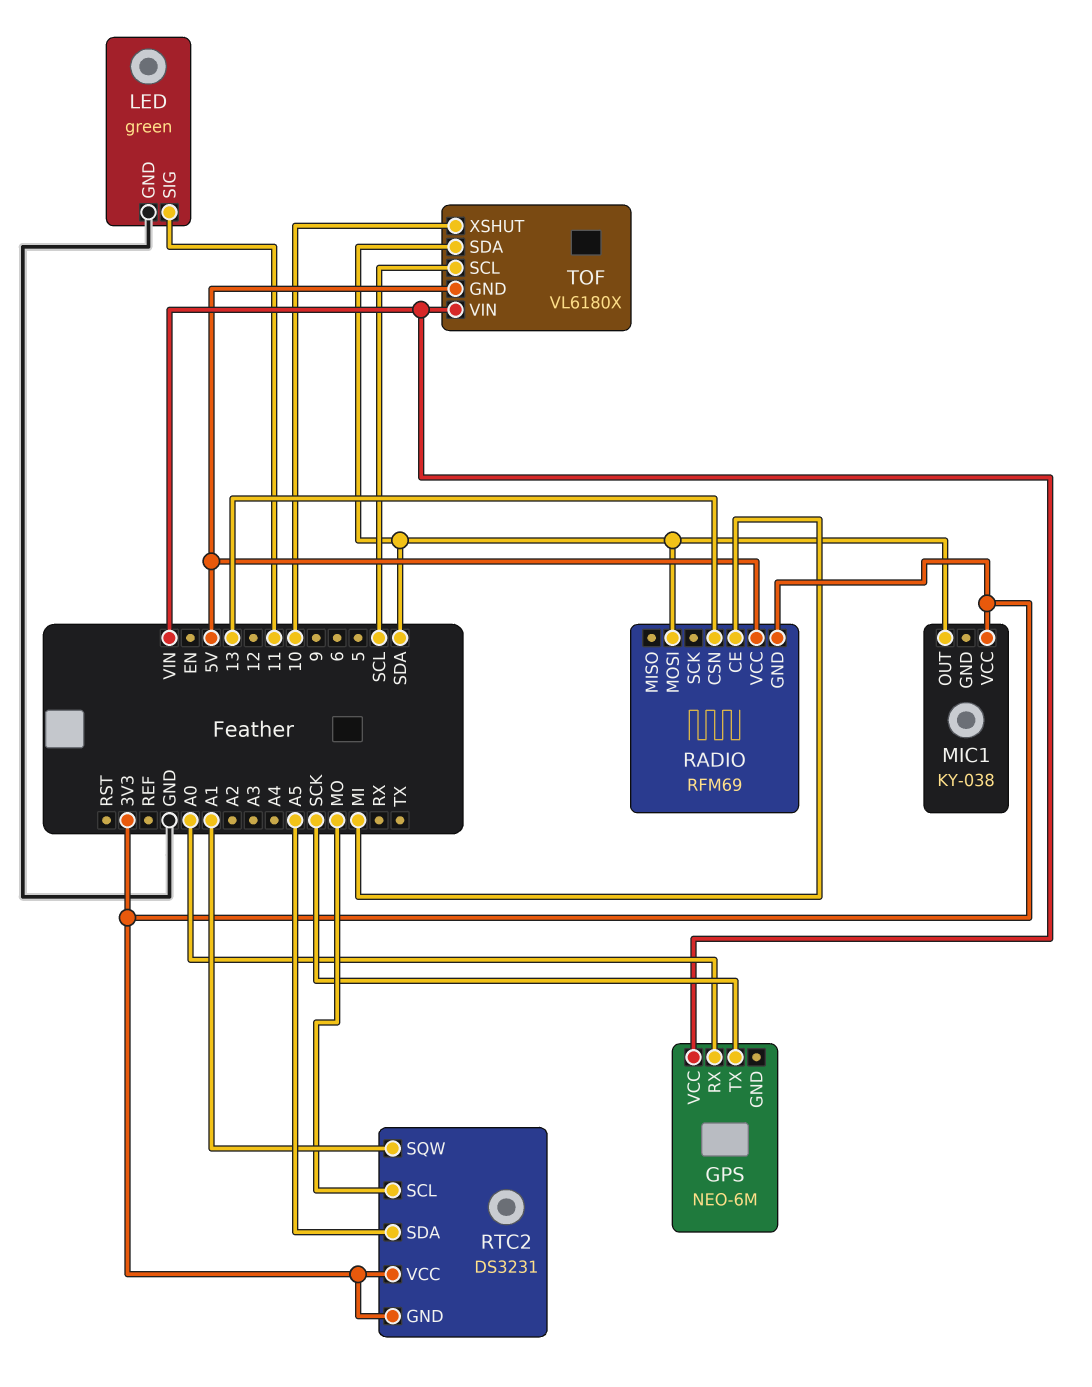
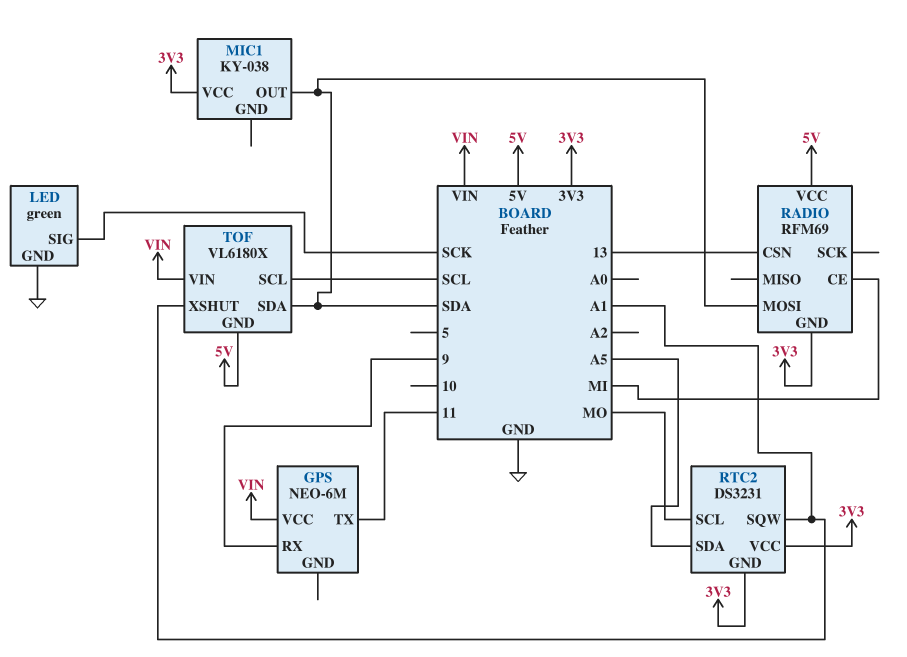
GPS pin RX: A0 -> 9
GPS pin TX: SCK -> 11
LED pin SIG: 11 -> SCK
TOF pin XSHUT: 10 -> A1

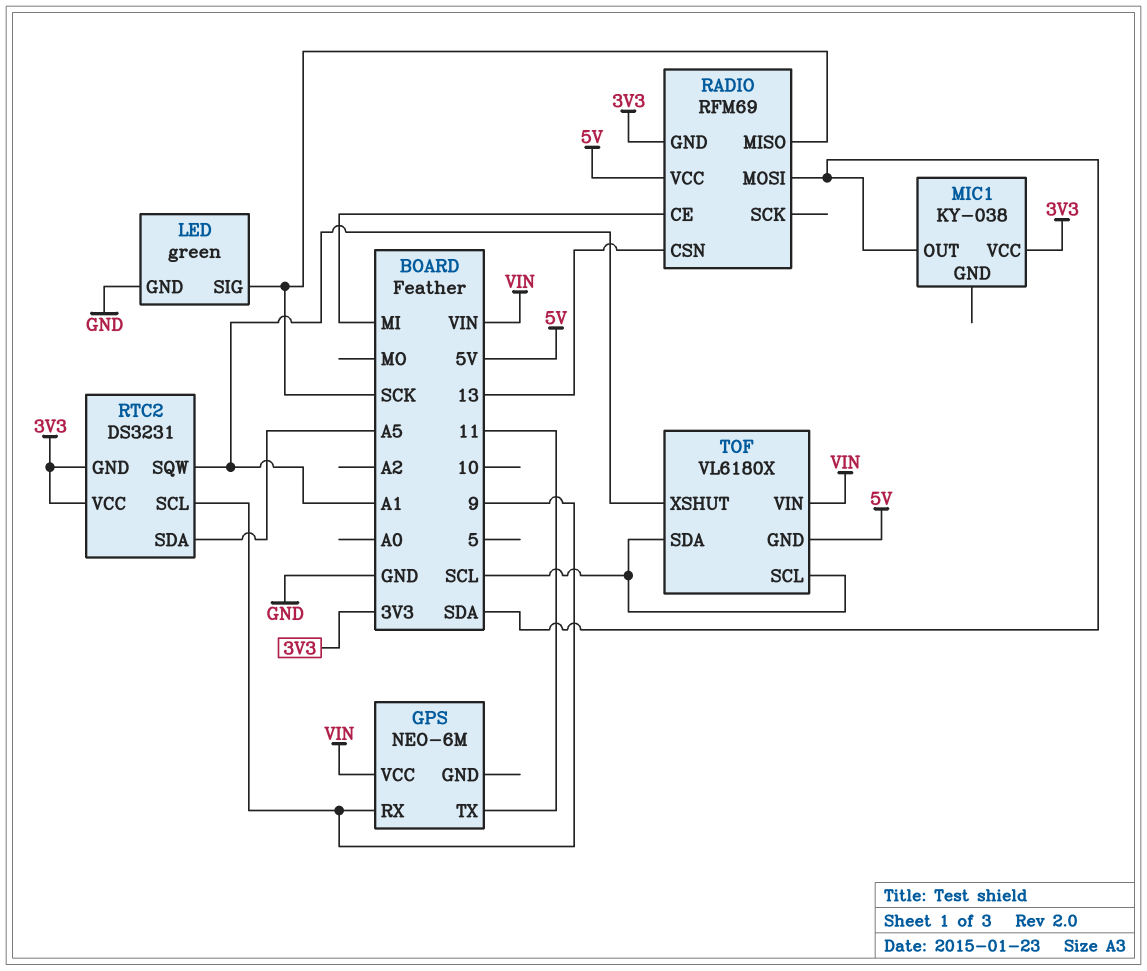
RADIO pin MISO: none -> SCK
RTC2 pin SCL: MO -> 9
TOF pin SDA: SDA -> SCL

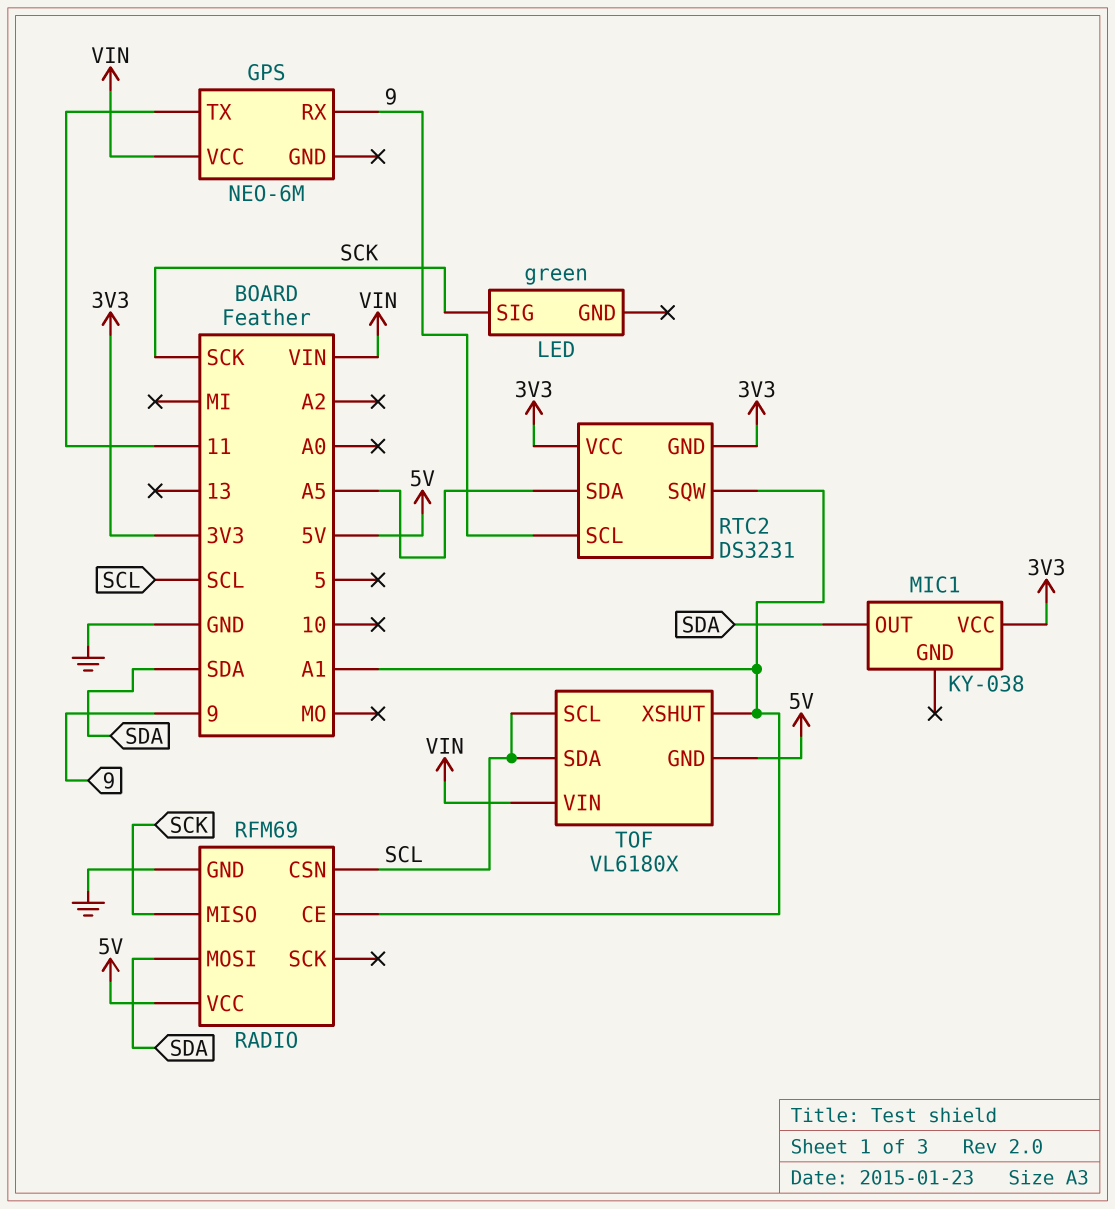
LED pin GND: GND -> none
RADIO pin CE: MI -> A1
RADIO pin CSN: 13 -> SCL
RADIO pin GND: 3V3 -> GND

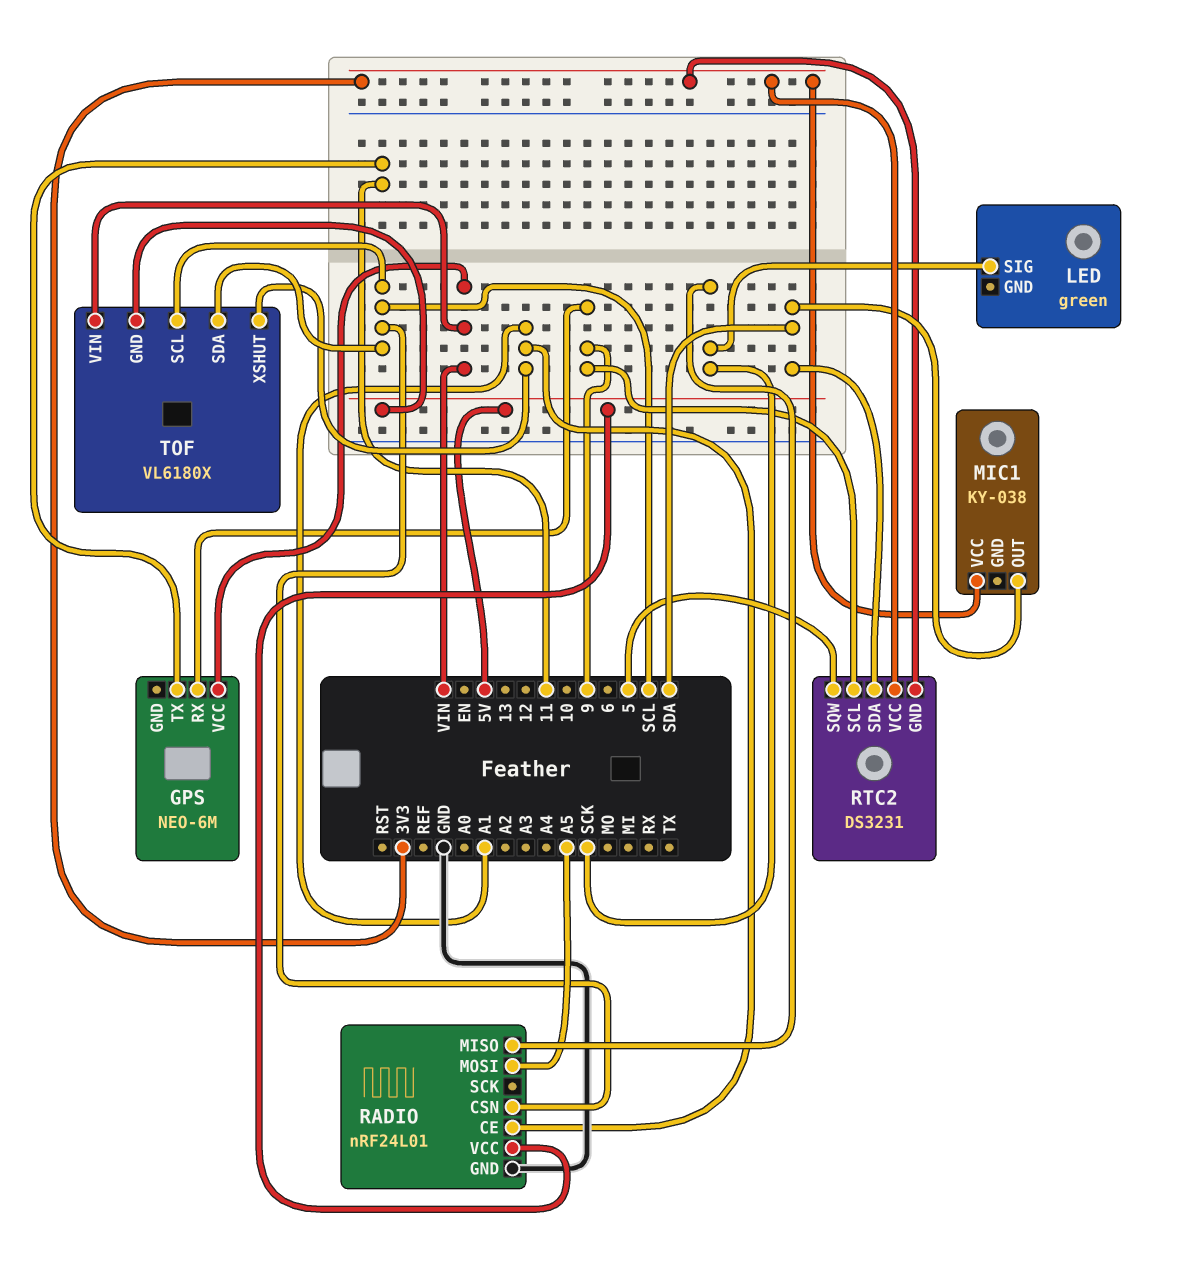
RADIO: RFM69 -> nRF24L01
RADIO pin MOSI: SDA -> A5
RTC2 pin SDA: A5 -> SDA
RTC2 pin SQW: A1 -> 5

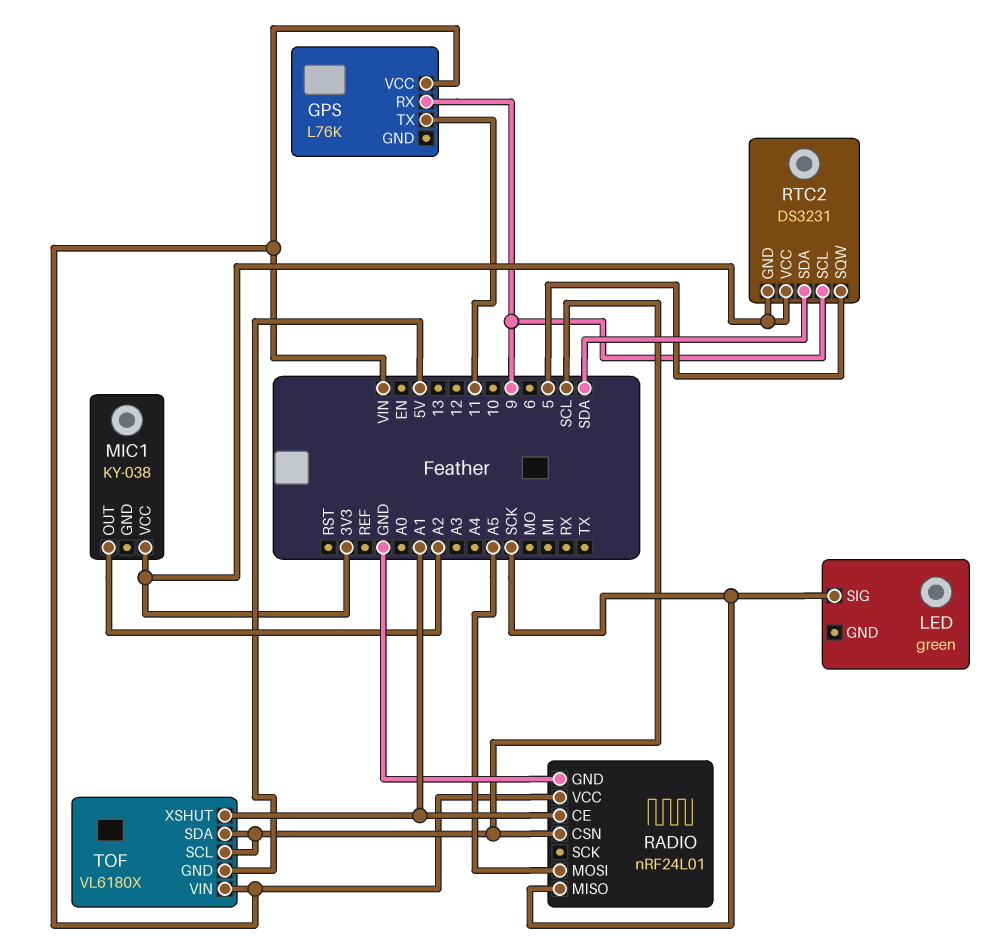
GPS: NEO-6M -> L76K
MIC1 pin OUT: SDA -> A2
RADIO pin VCC: 5V -> VIN

